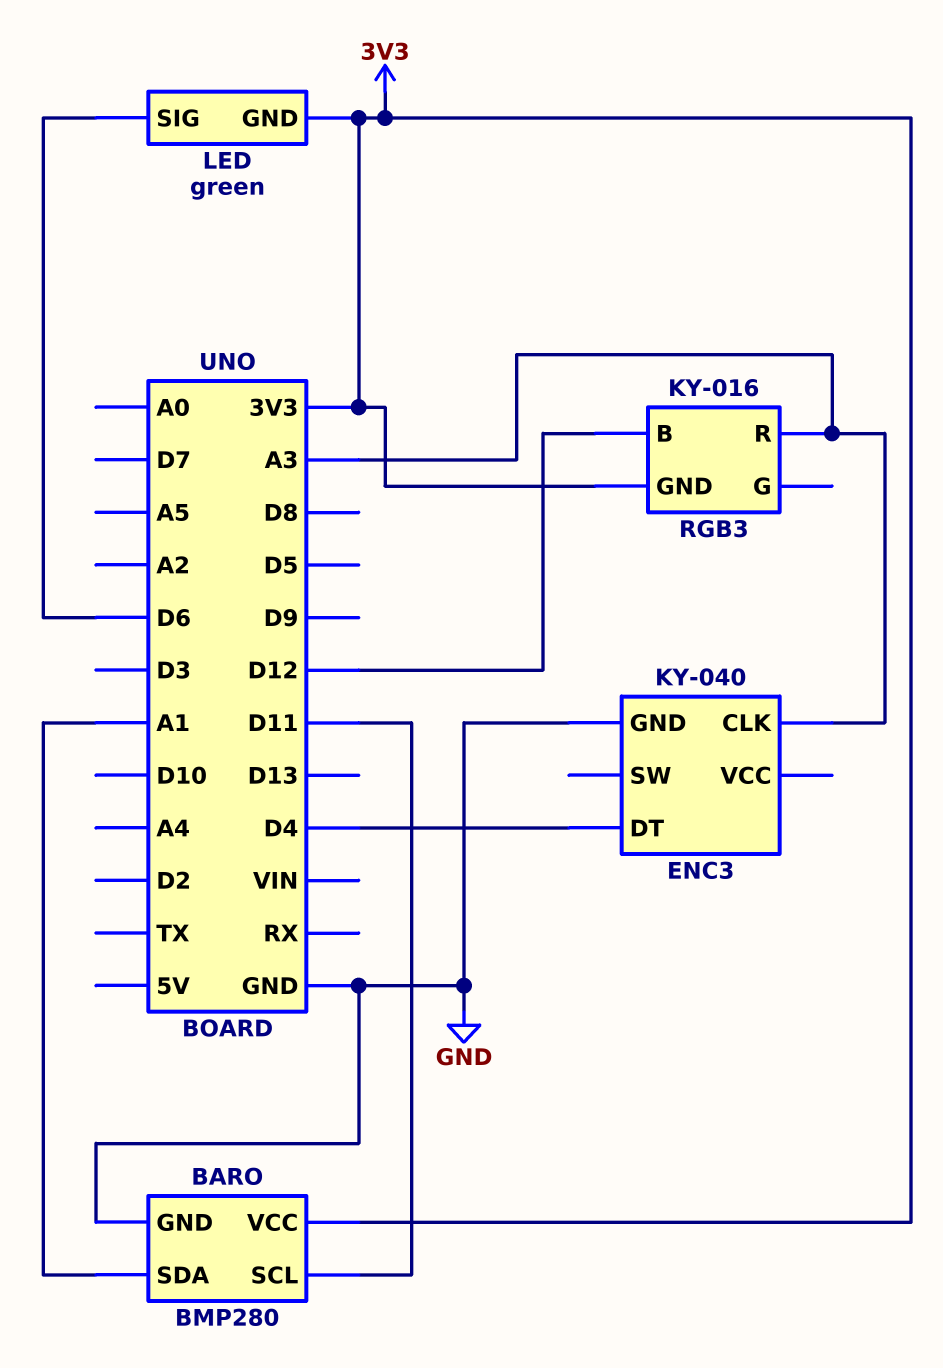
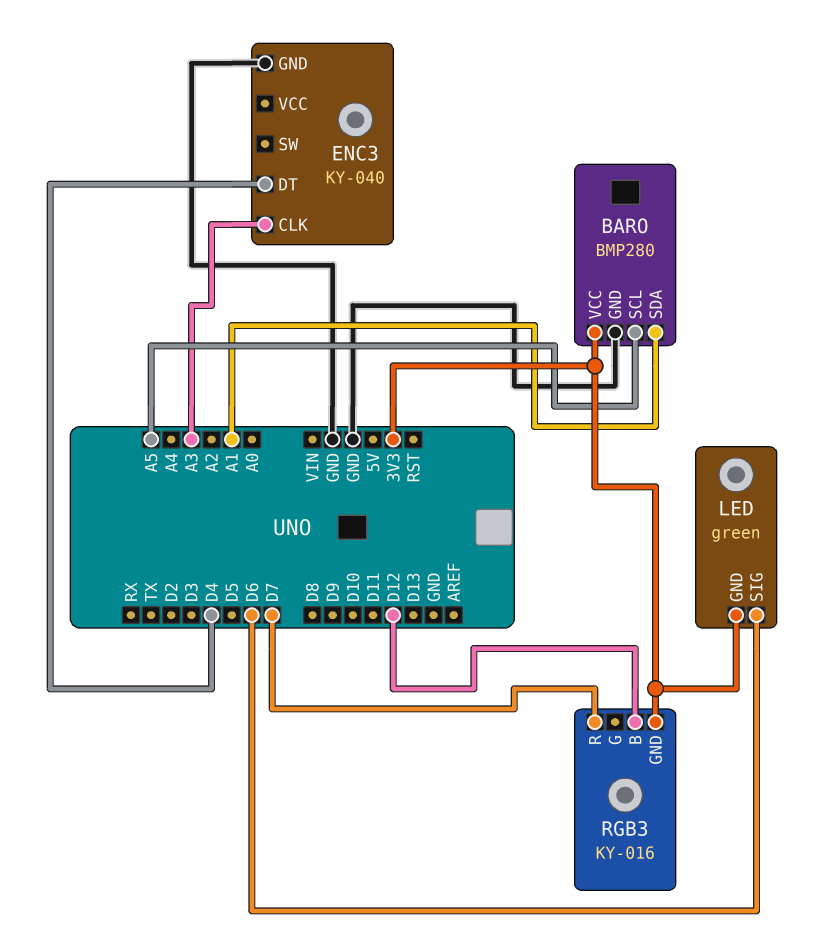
BARO pin SCL: D11 -> A5
RGB3 pin R: A3 -> D7

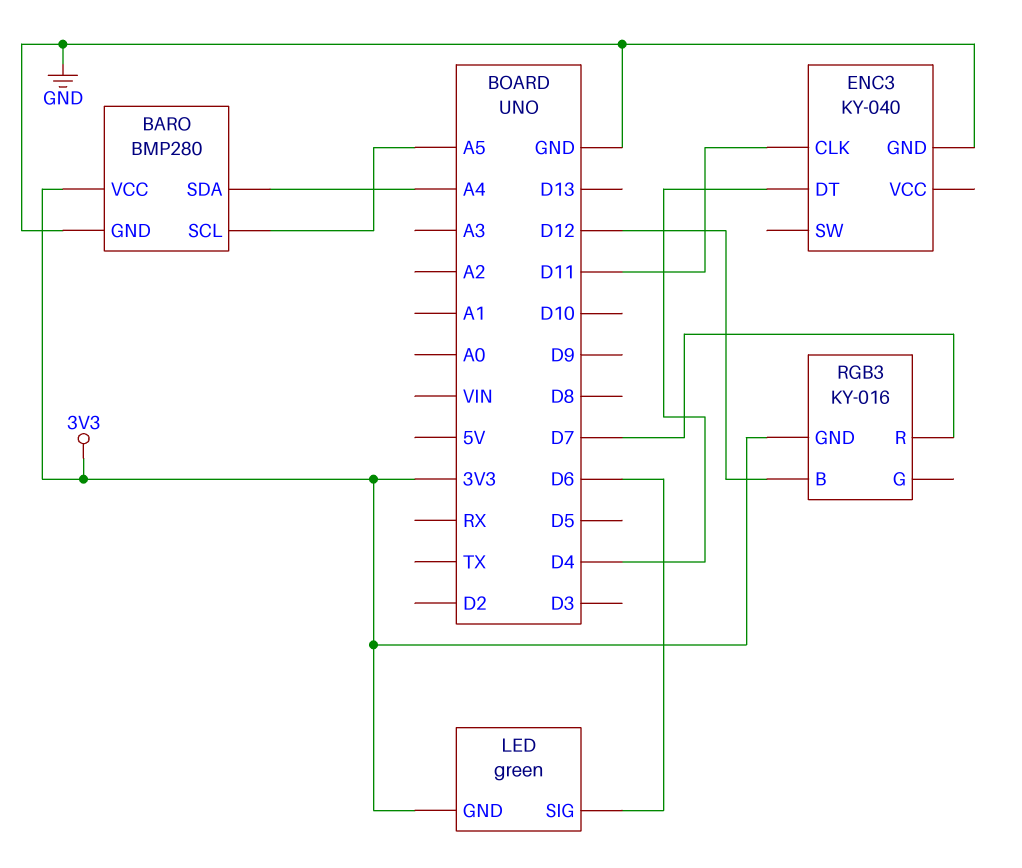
BARO pin SDA: A1 -> A4
ENC3 pin CLK: A3 -> D11

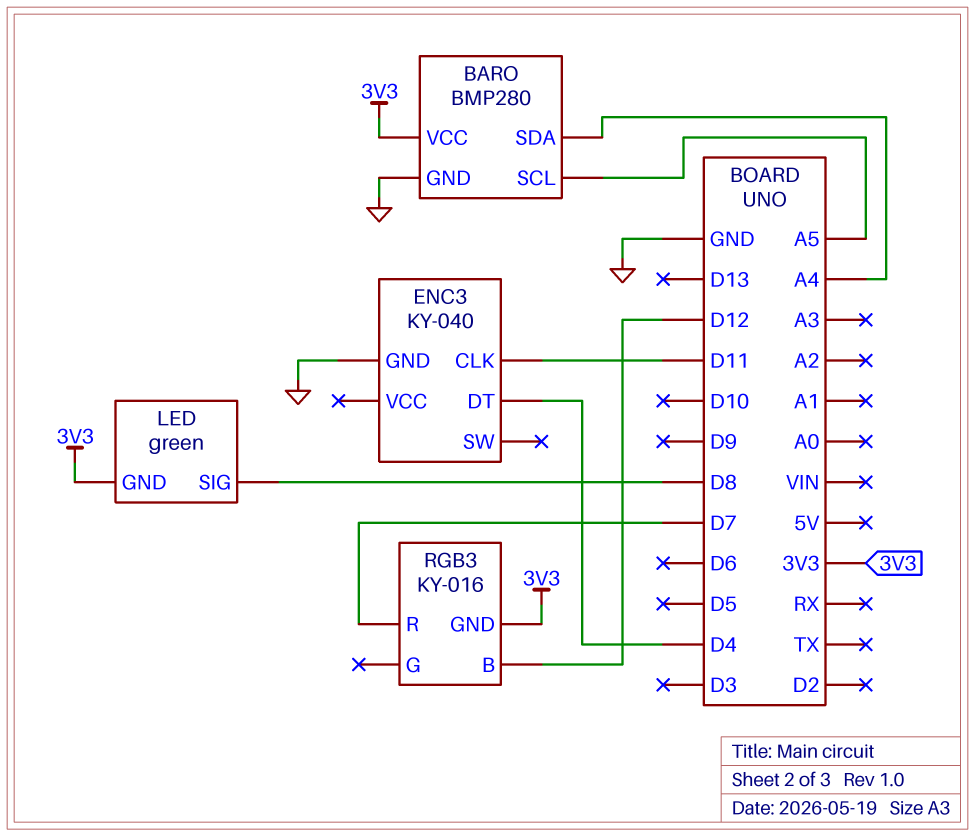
LED pin SIG: D6 -> D8

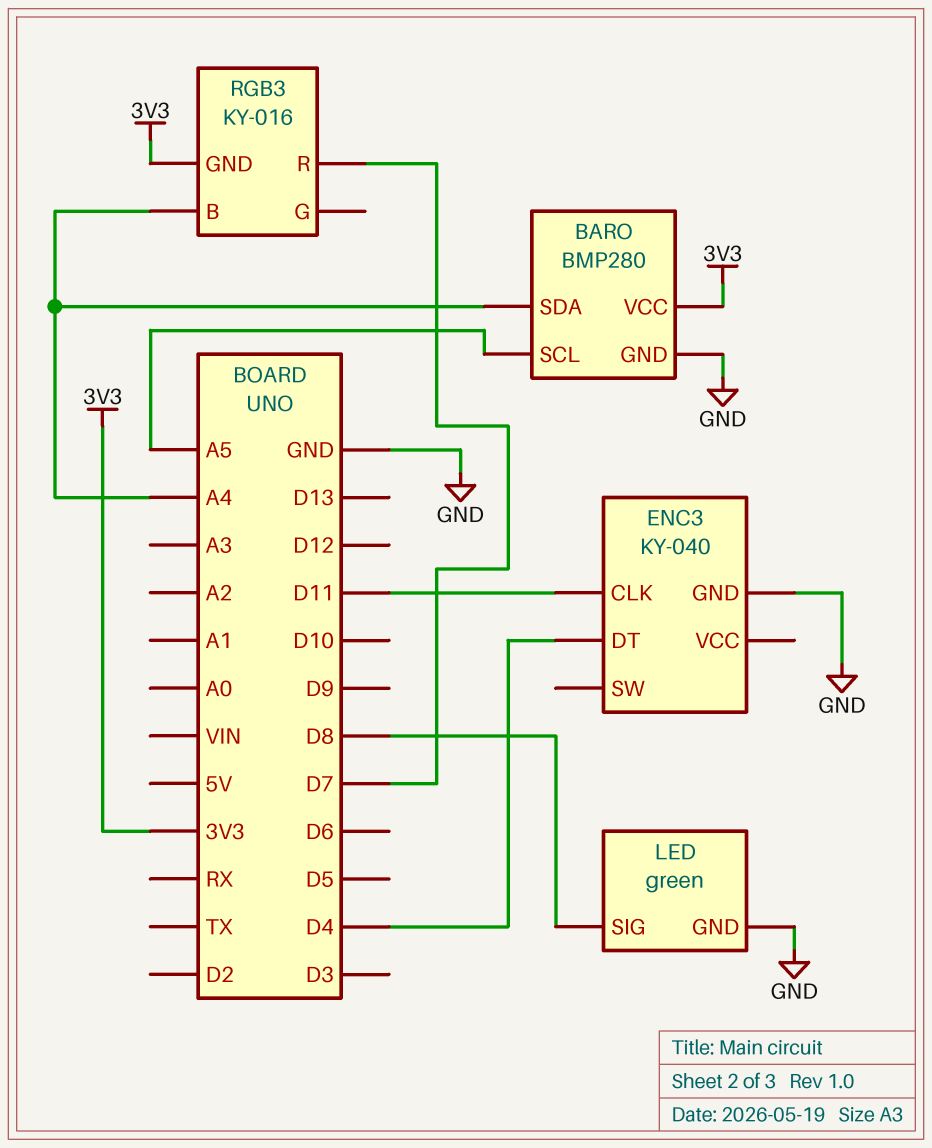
LED pin GND: 3V3 -> GND
RGB3 pin B: D12 -> A4

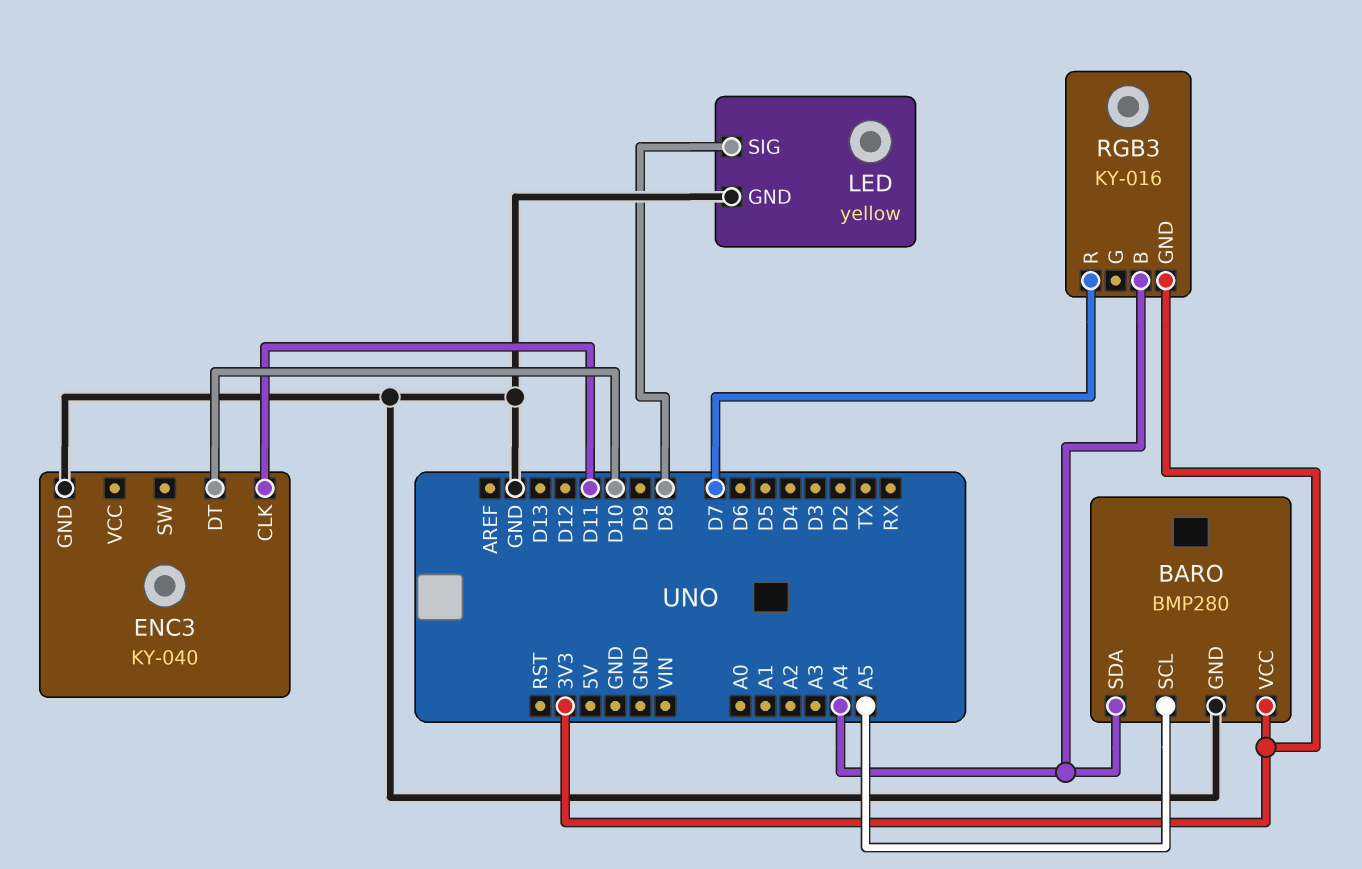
ENC3 pin DT: D4 -> D10
LED: green -> yellow

